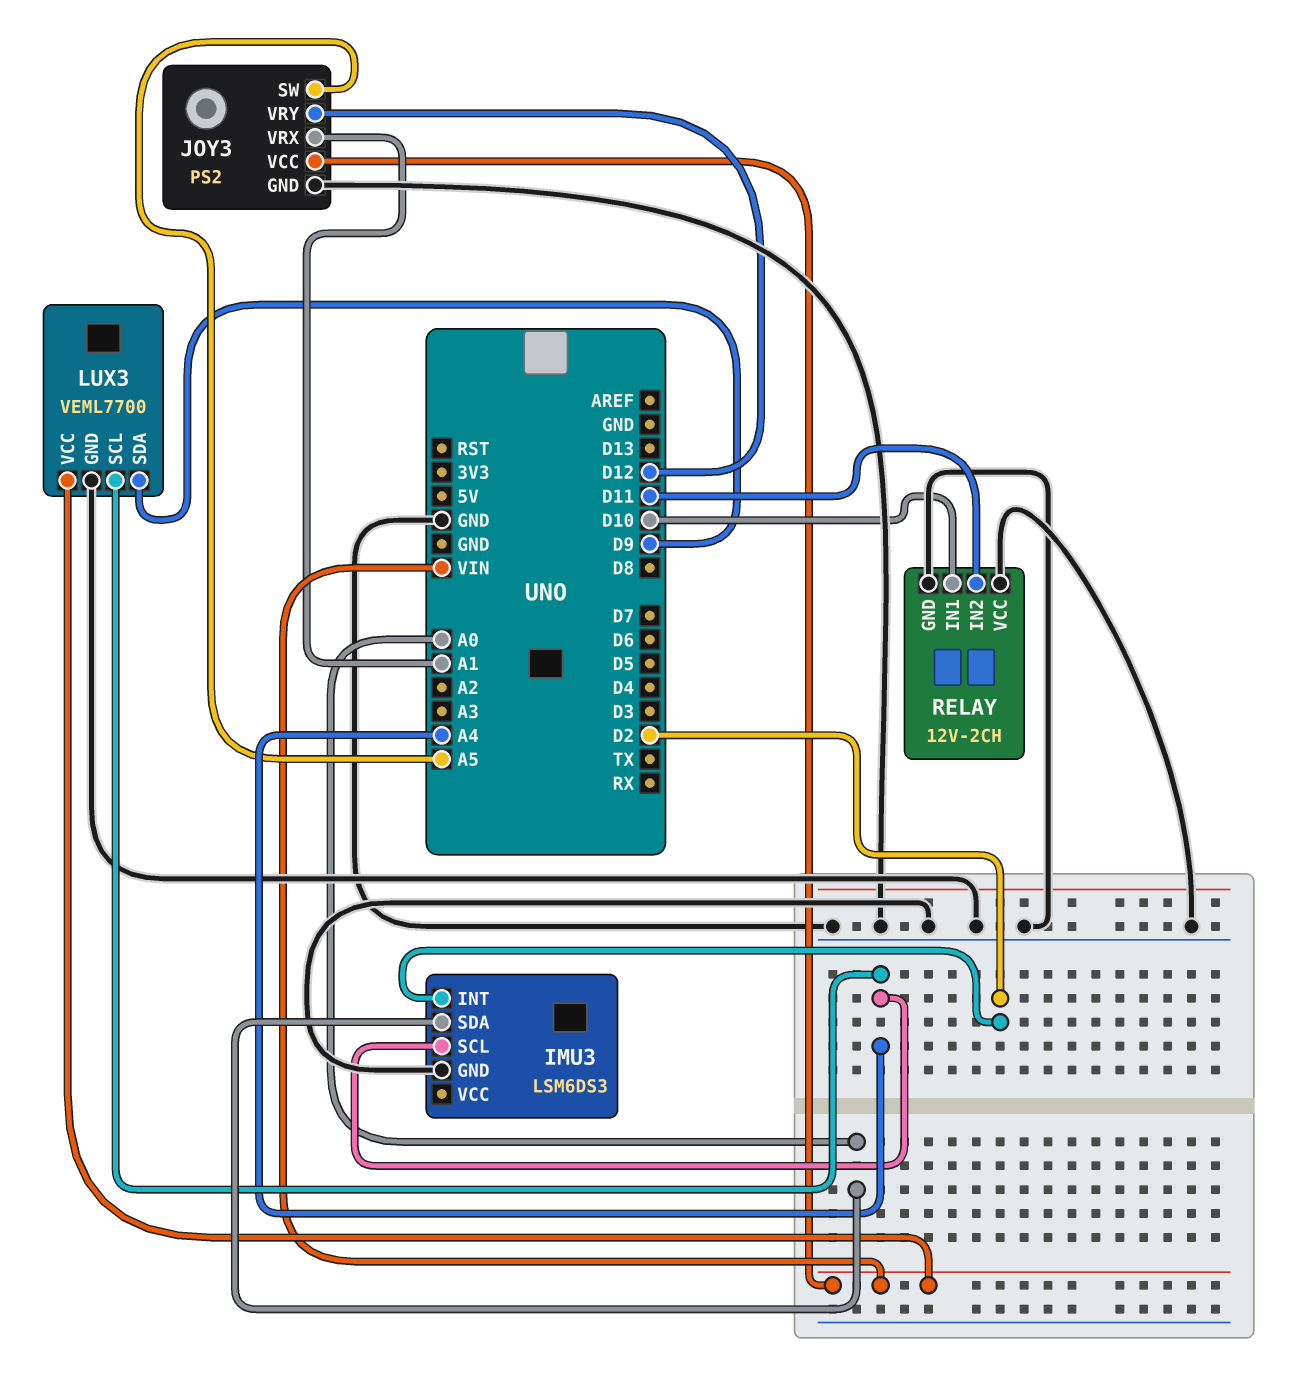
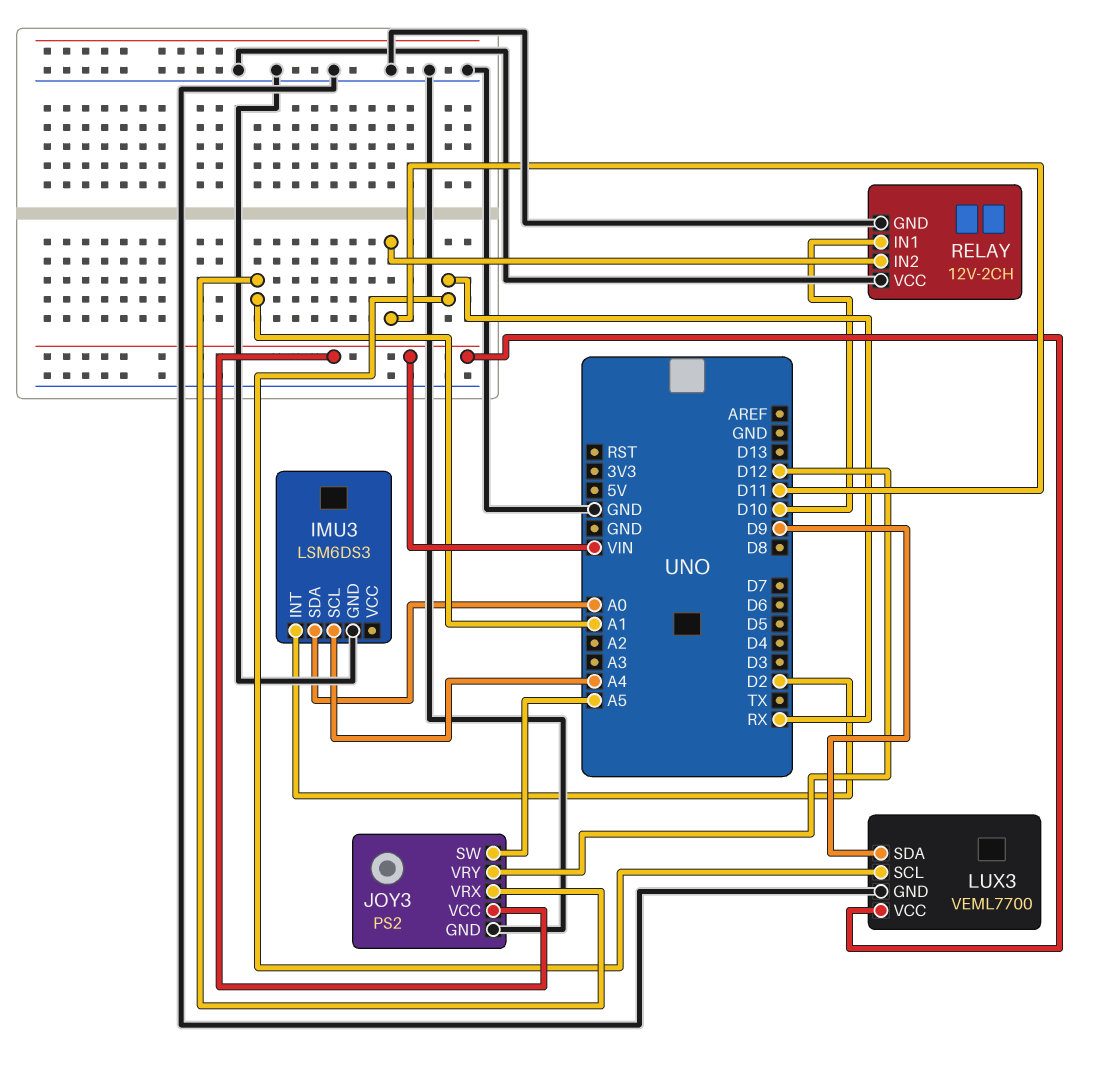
LUX3 pin SCL: A4 -> RX

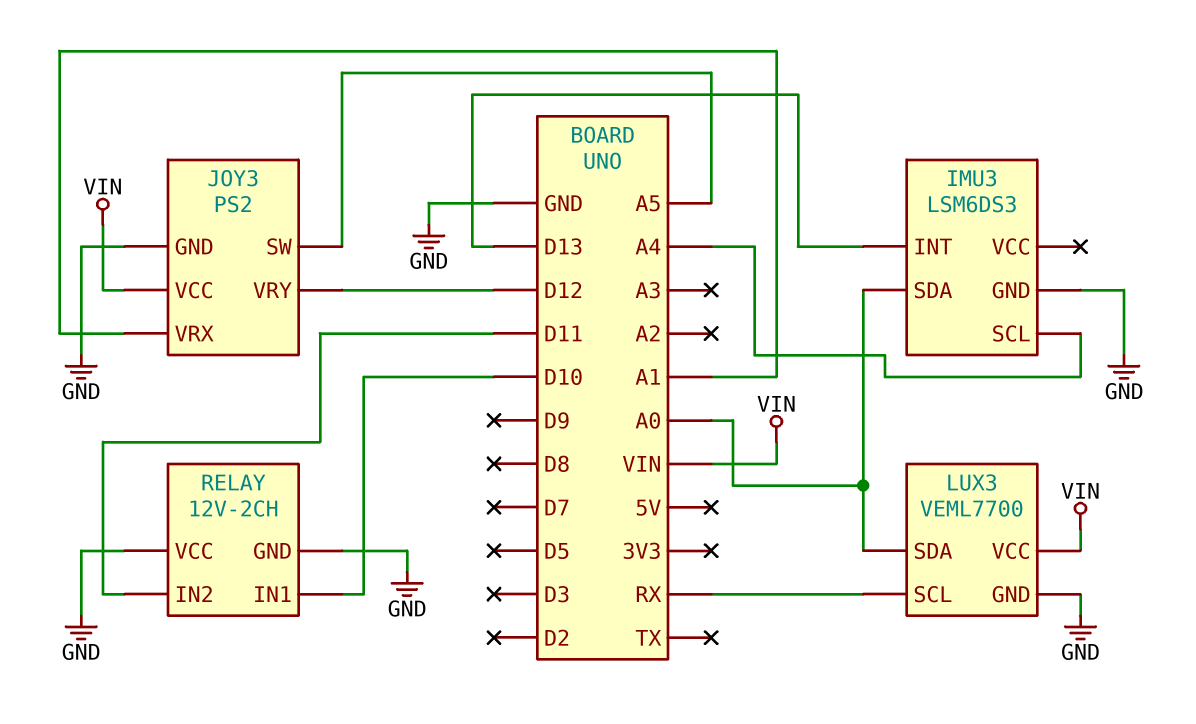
IMU3 pin INT: D2 -> D13
LUX3 pin SDA: D9 -> A0

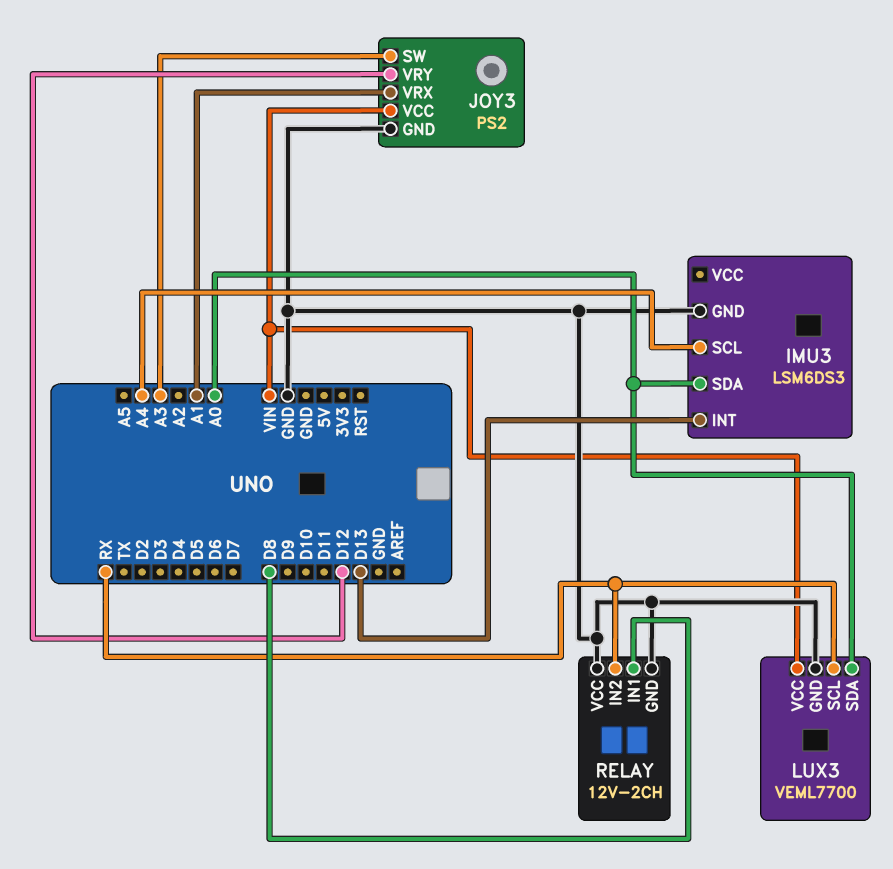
JOY3 pin SW: A5 -> A3
RELAY pin IN1: D10 -> D8
RELAY pin IN2: D11 -> RX

